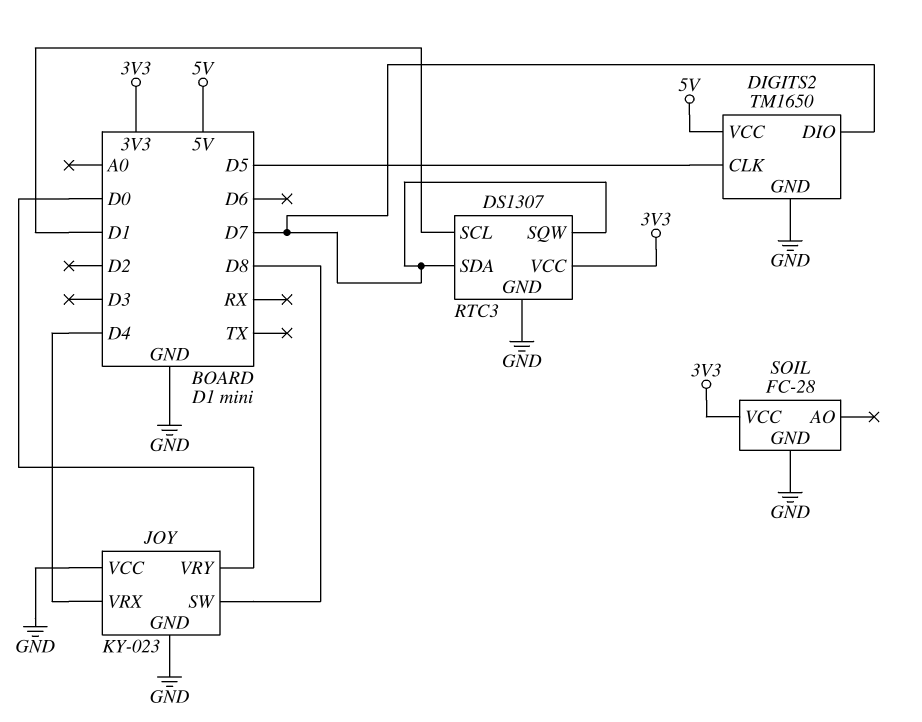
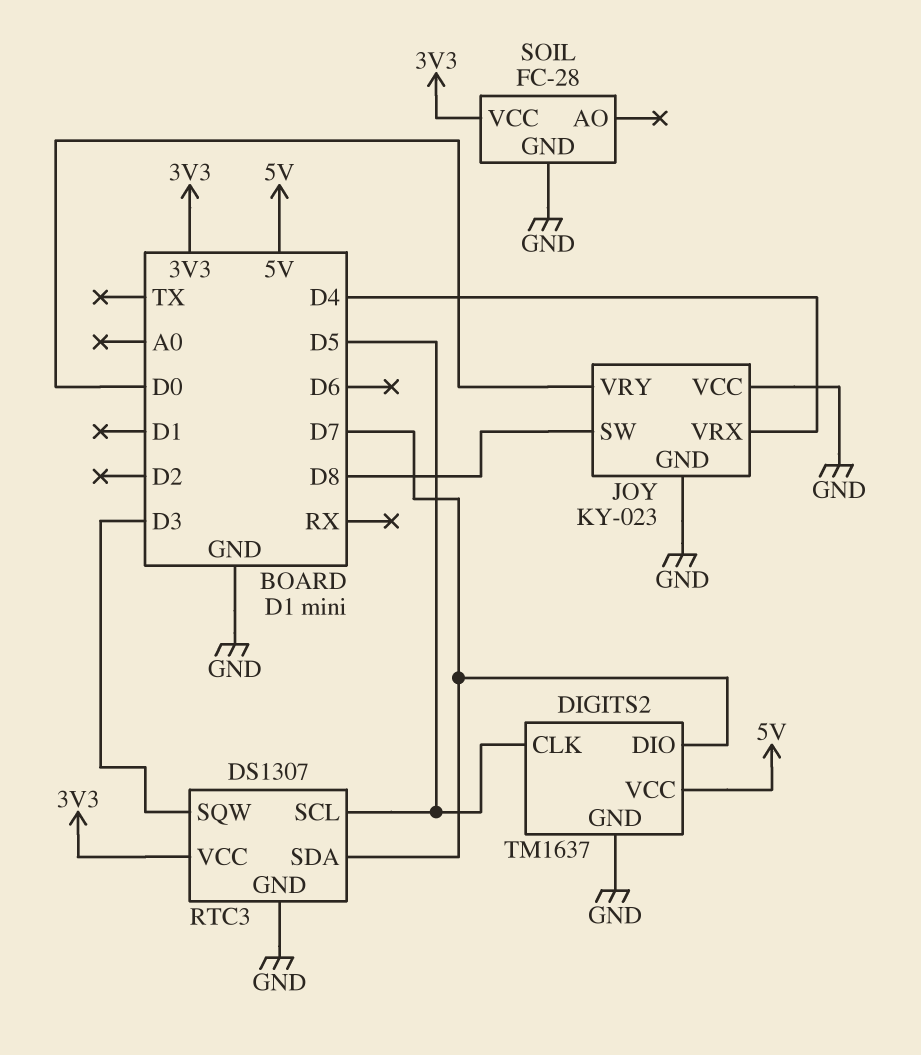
DIGITS2: TM1650 -> TM1637
RTC3 pin SCL: D1 -> D5
RTC3 pin SQW: D7 -> D3

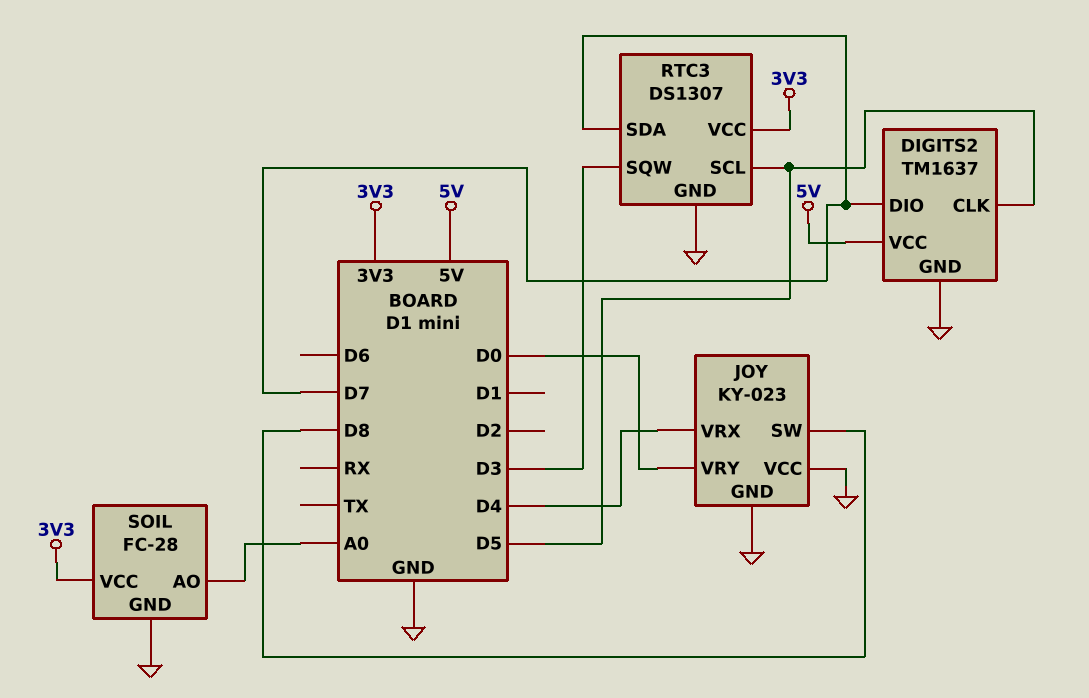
SOIL pin AO: none -> A0

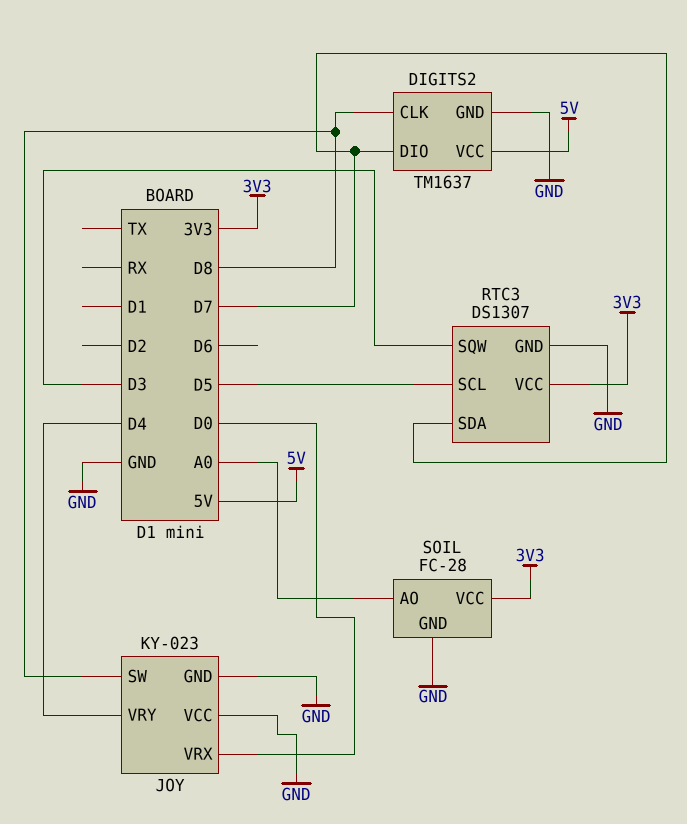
DIGITS2 pin CLK: D5 -> D8
JOY pin VRX: D4 -> D0
JOY pin VRY: D0 -> D4

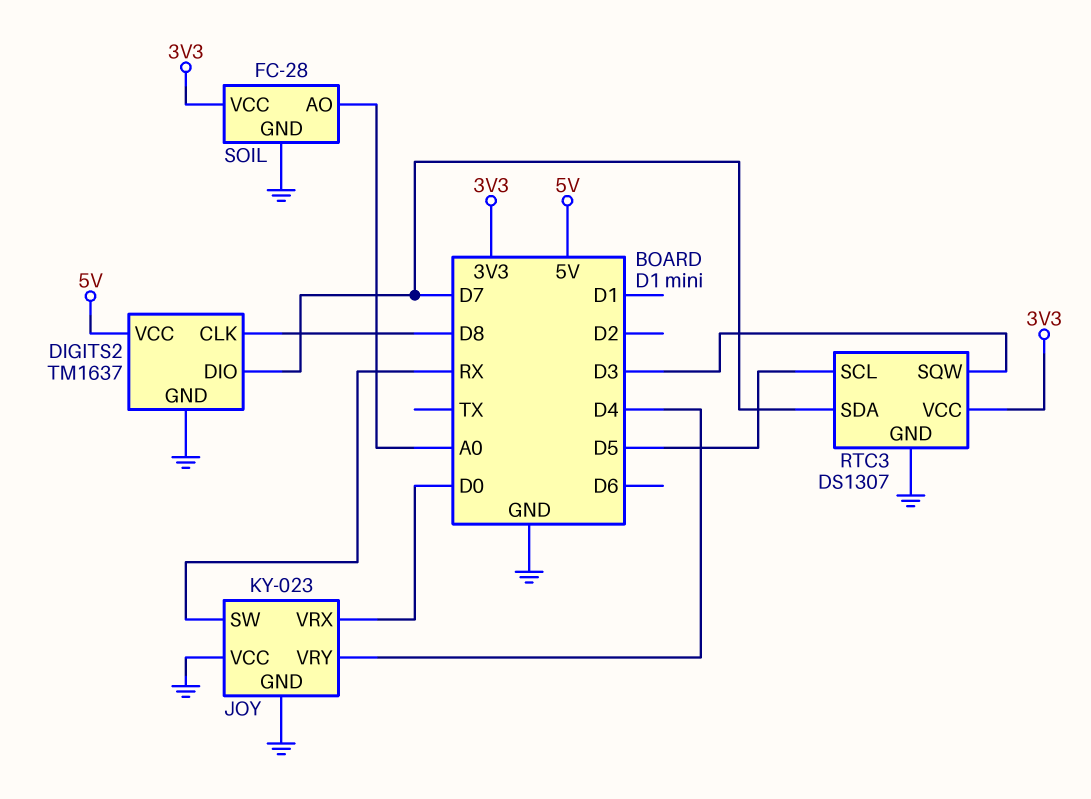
JOY pin SW: D8 -> RX

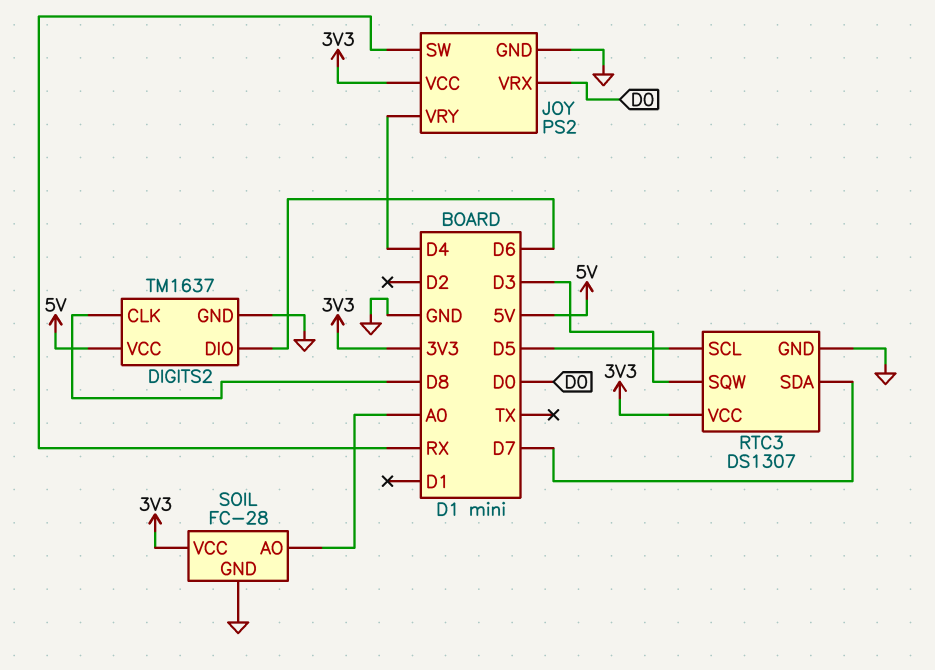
DIGITS2 pin DIO: D7 -> D6
JOY: KY-023 -> PS2
JOY pin VCC: GND -> 3V3

